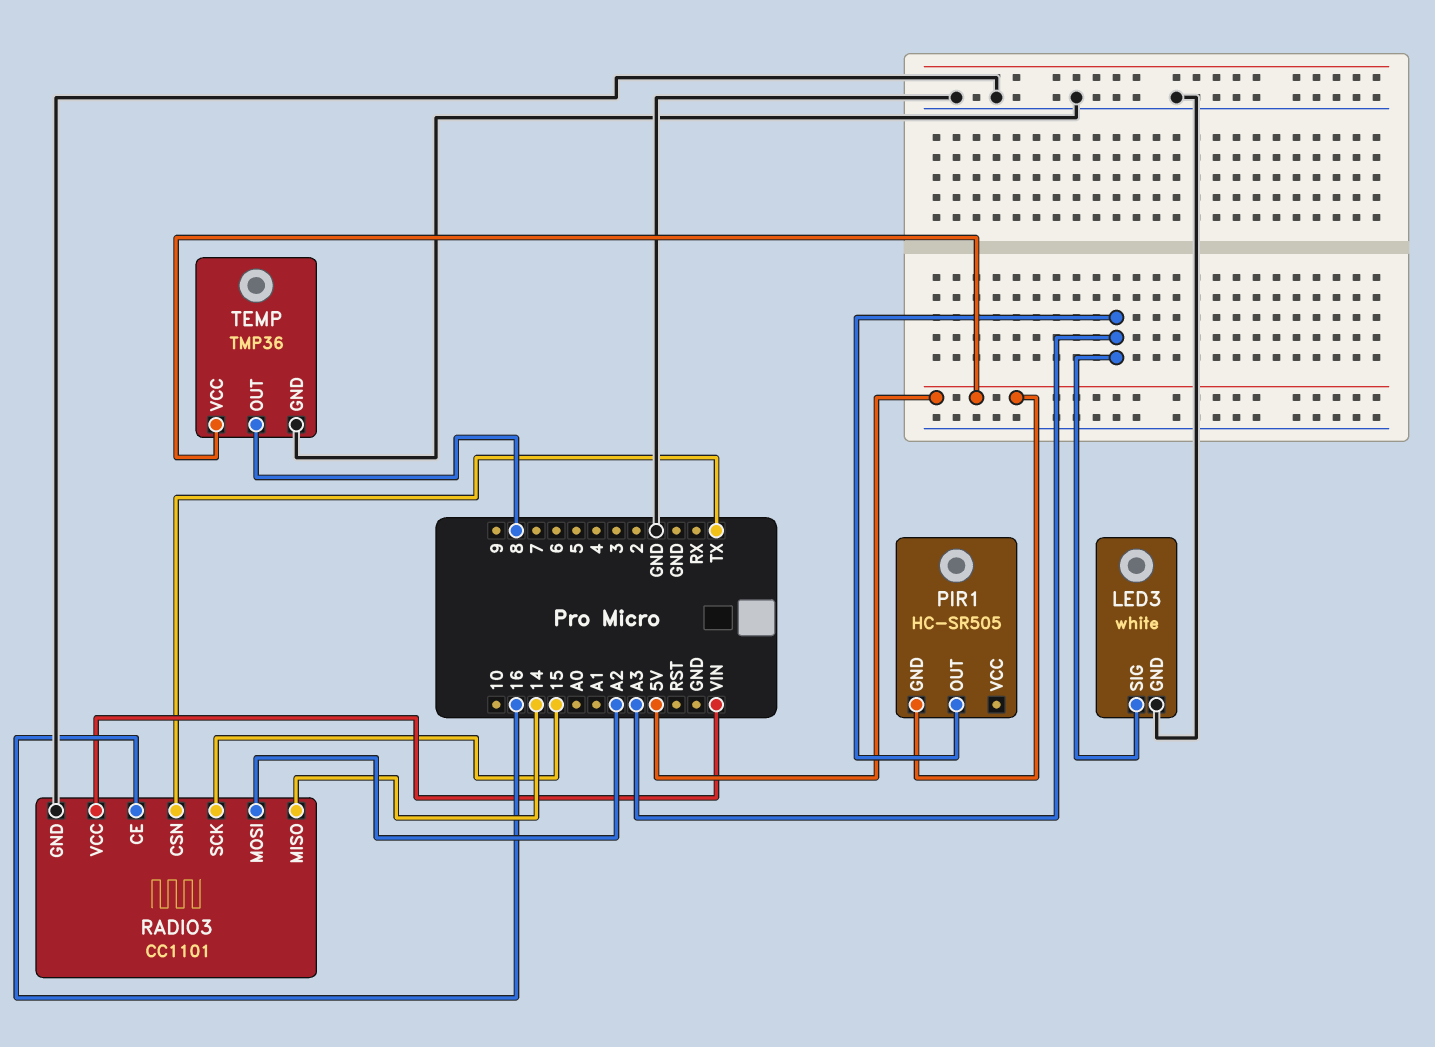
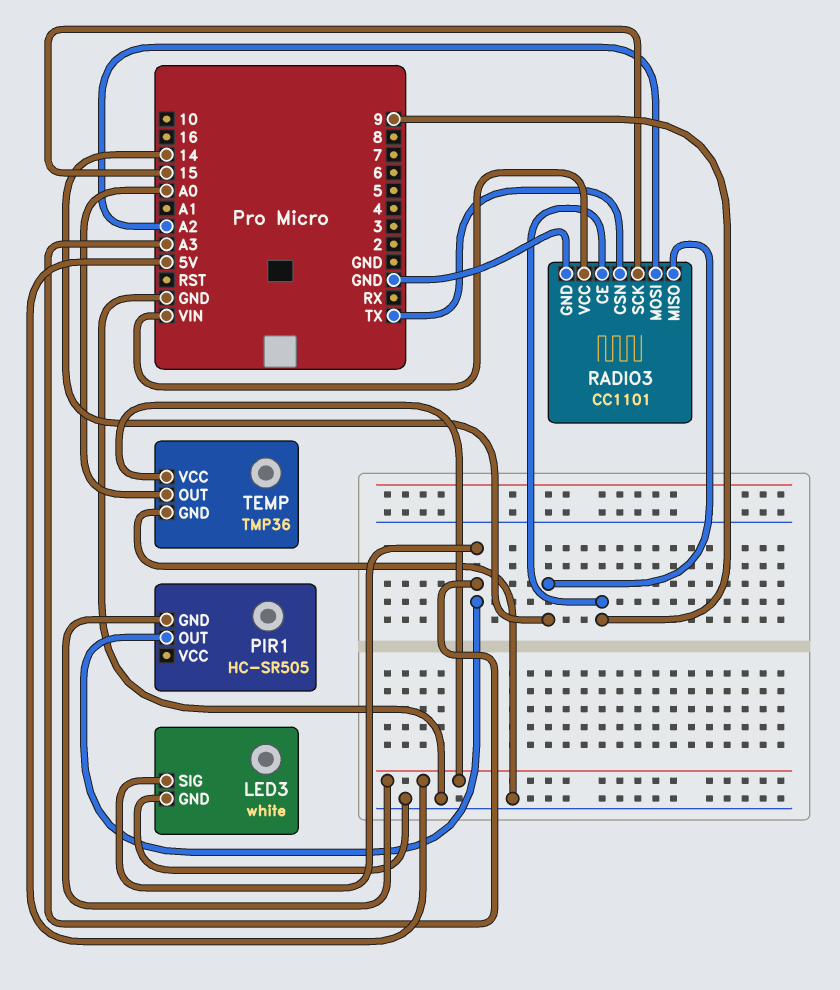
RADIO3 pin CE: 16 -> 9
TEMP pin OUT: 8 -> A0

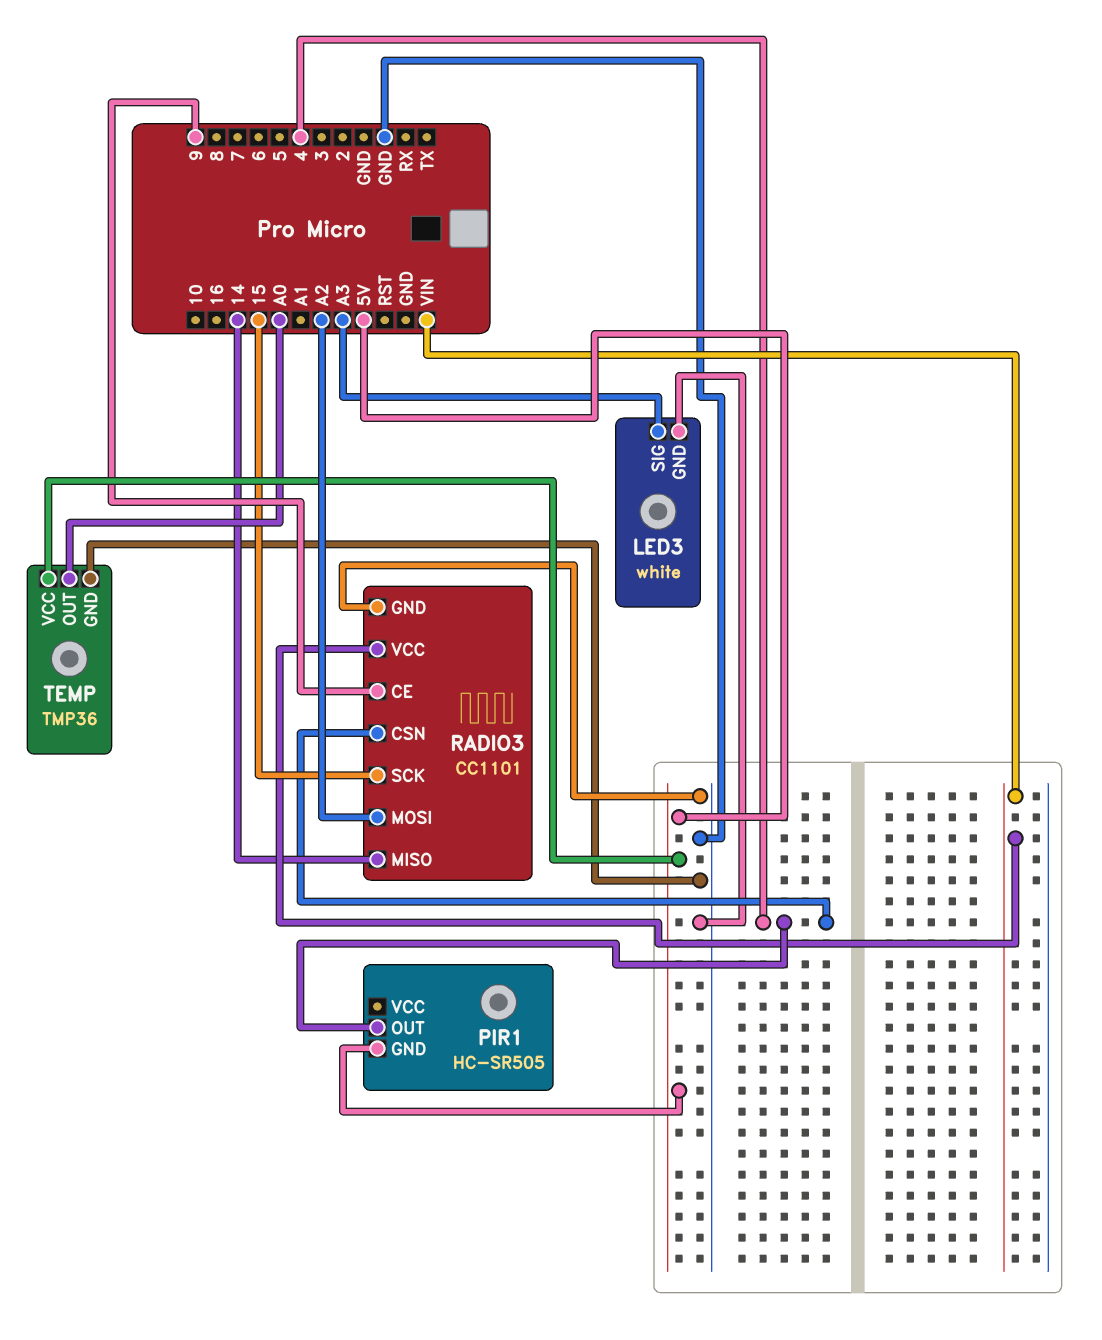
PIR1 pin OUT: A3 -> 4
RADIO3 pin CSN: TX -> 4

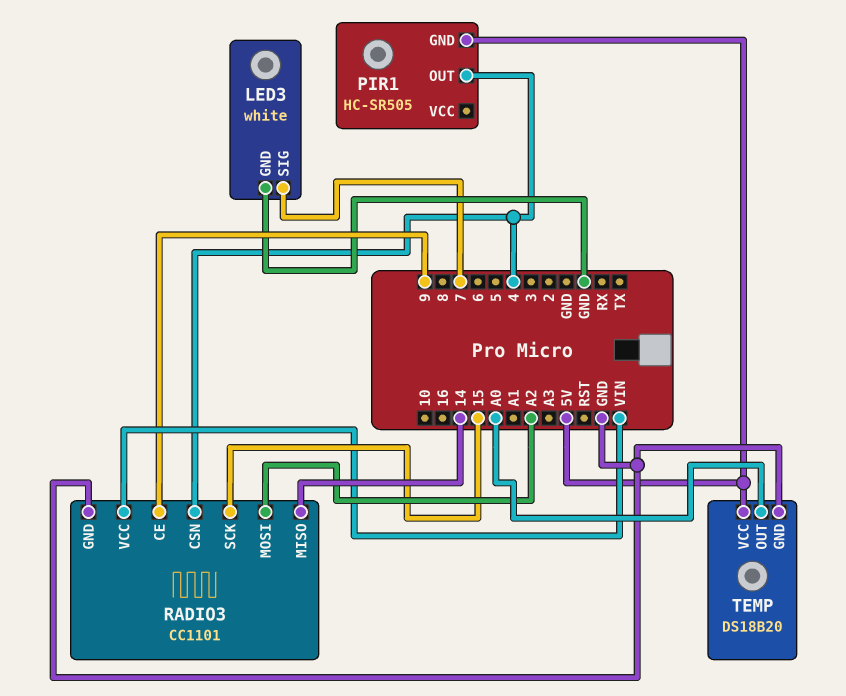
LED3 pin SIG: A3 -> 7
TEMP: TMP36 -> DS18B20

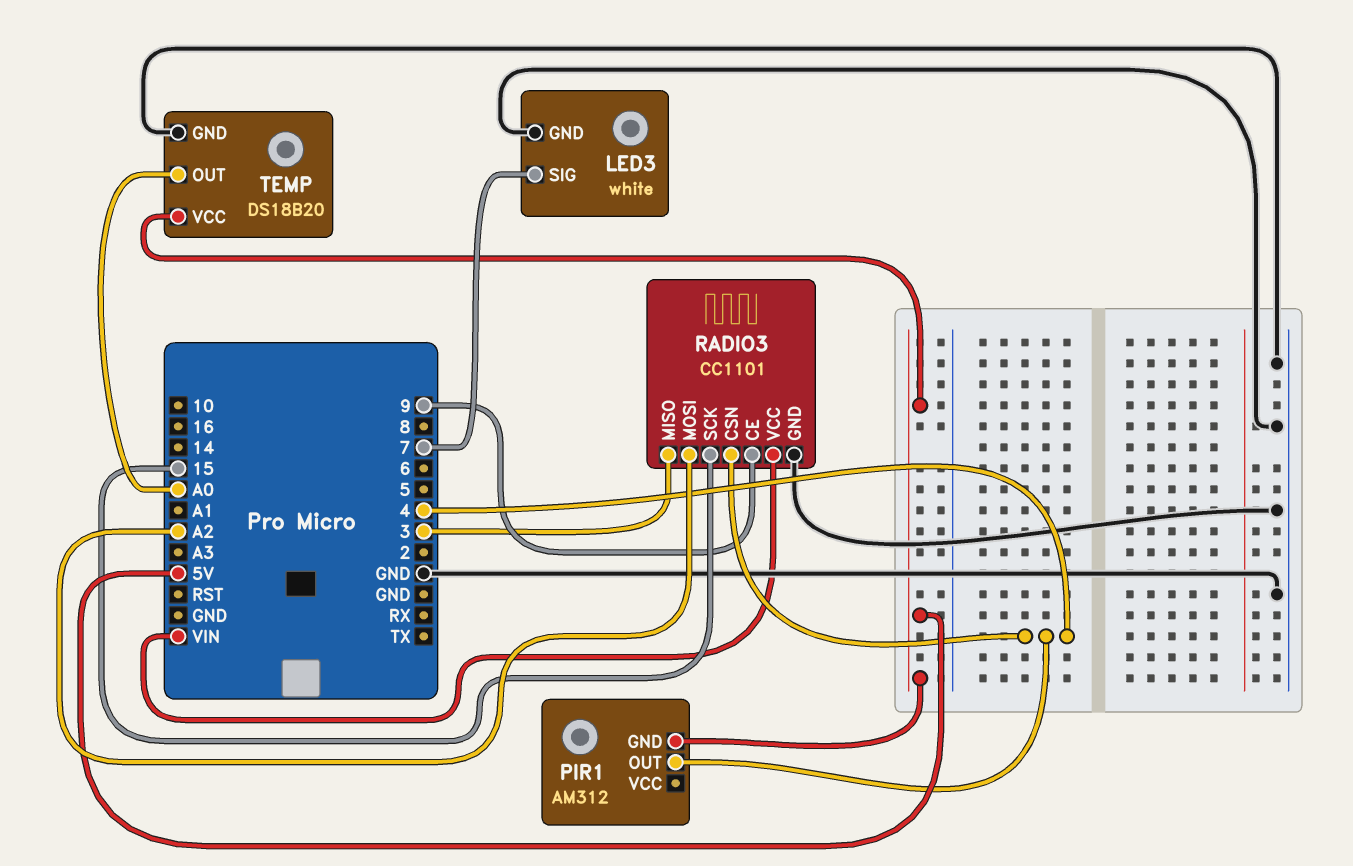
PIR1: HC-SR505 -> AM312
RADIO3 pin MISO: 14 -> 3

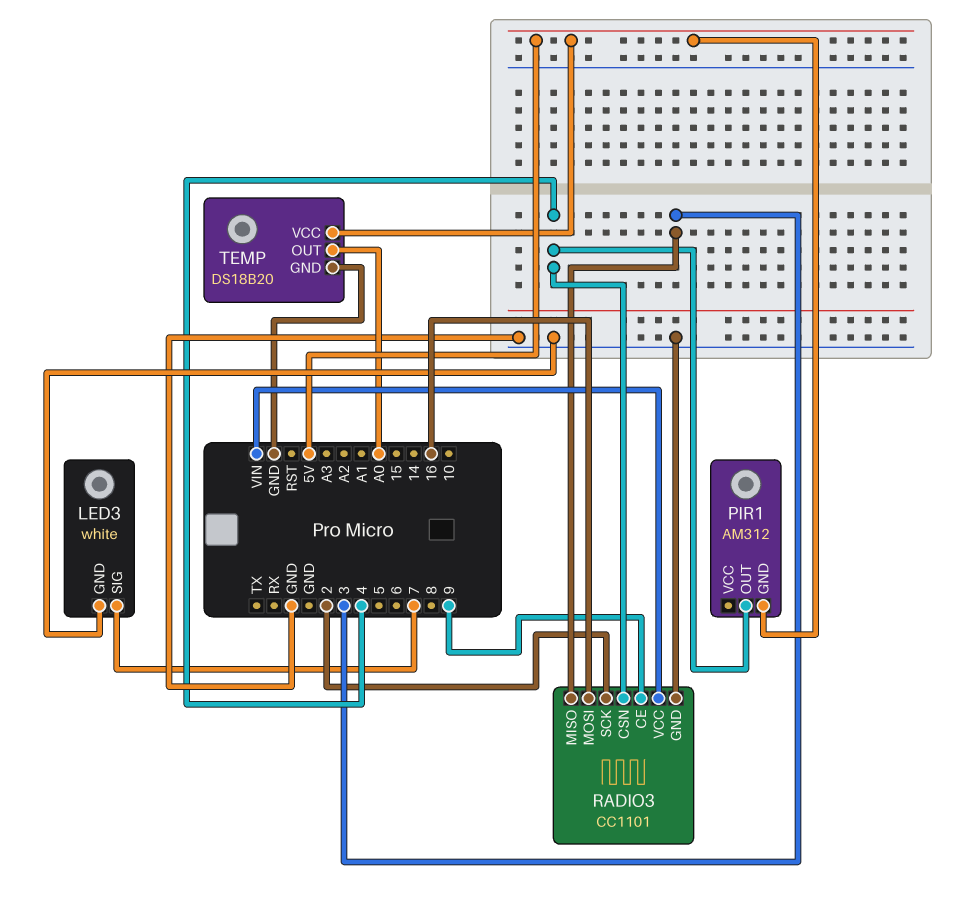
RADIO3 pin MOSI: A2 -> 16
RADIO3 pin SCK: 15 -> 2

